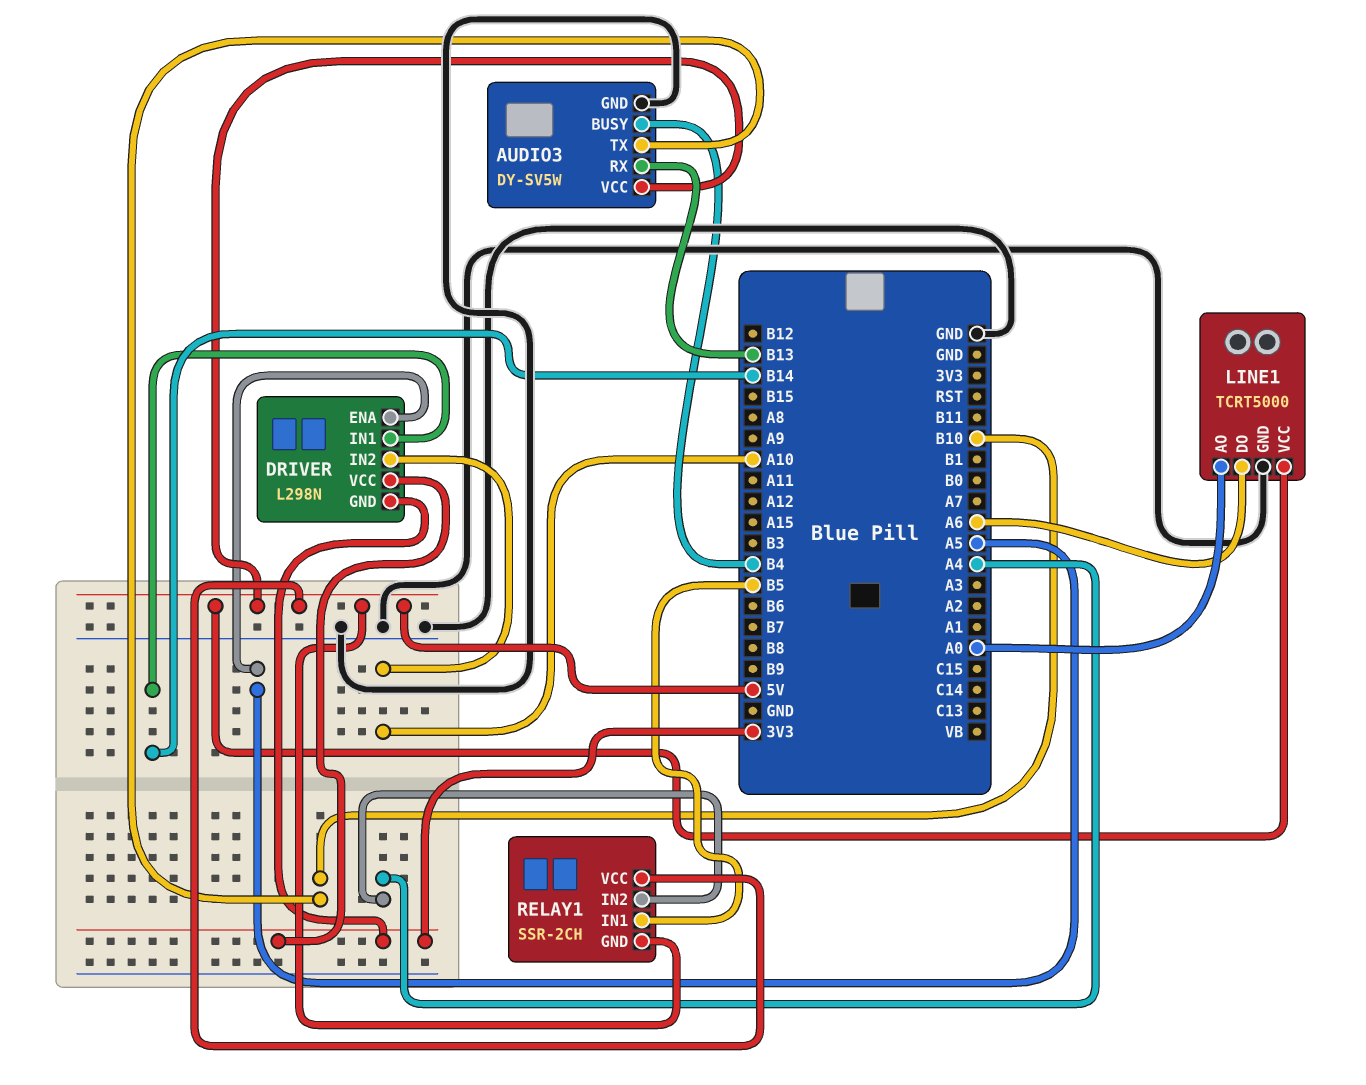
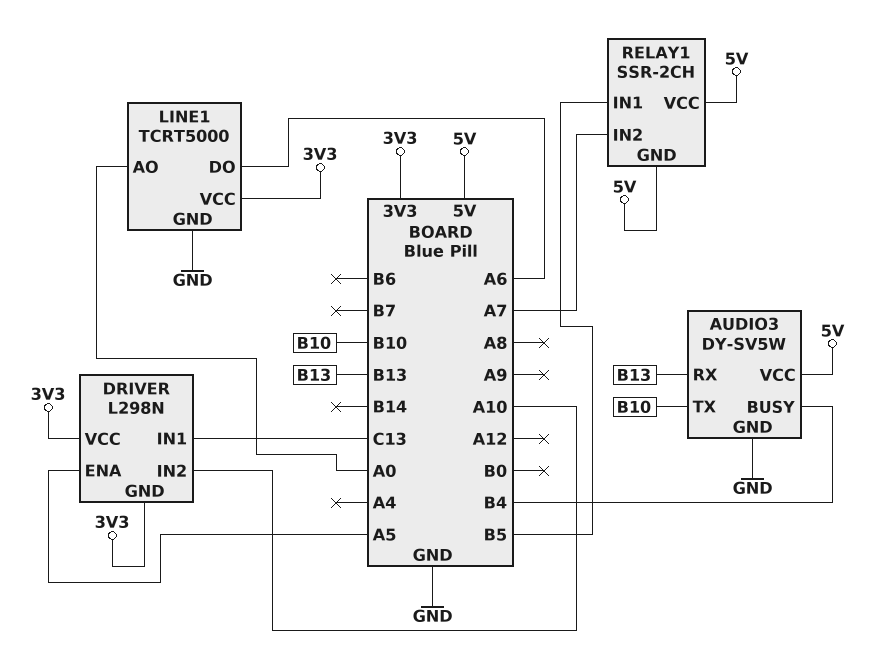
DRIVER pin IN1: B14 -> C13
LINE1 pin VCC: 5V -> 3V3
RELAY1 pin IN2: A4 -> A7

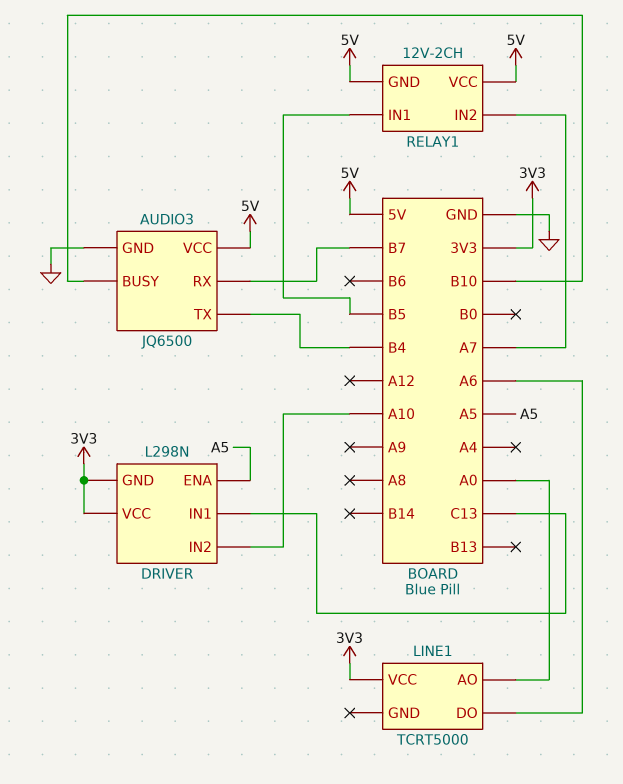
AUDIO3: DY-SV5W -> JQ6500
AUDIO3 pin BUSY: B4 -> B10
AUDIO3 pin RX: B13 -> B7
AUDIO3 pin TX: B10 -> B4
LINE1 pin GND: GND -> none
RELAY1: SSR-2CH -> 12V-2CH

